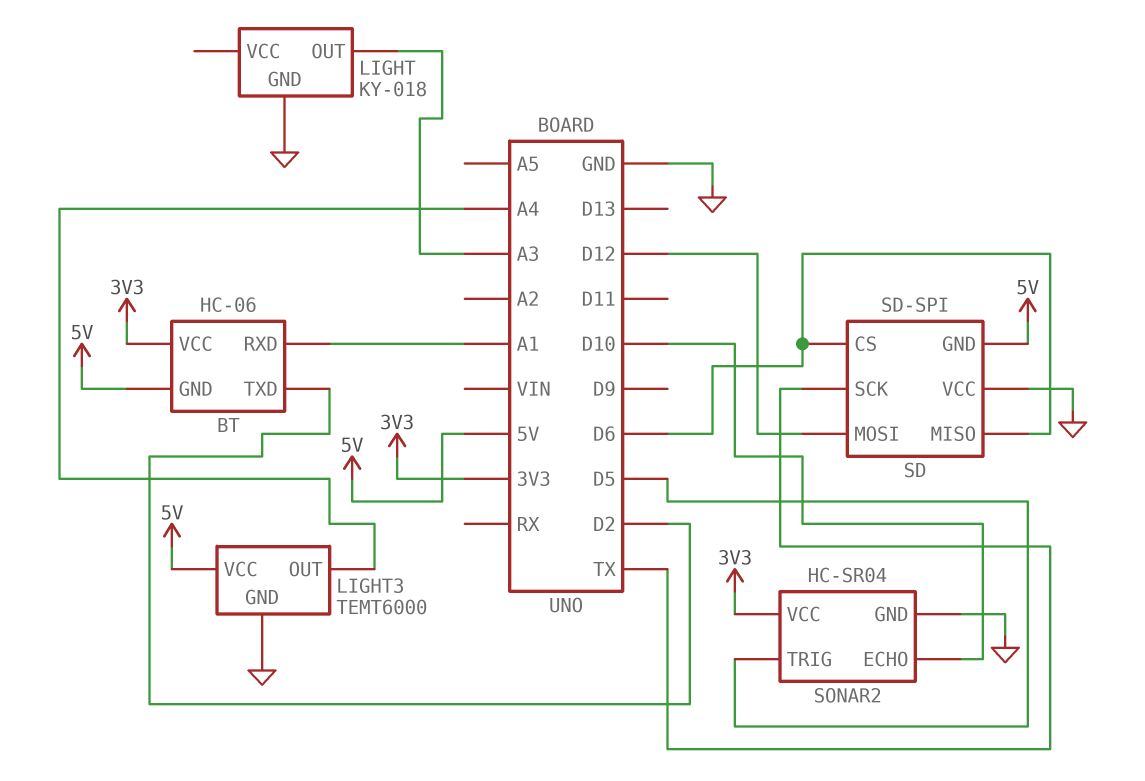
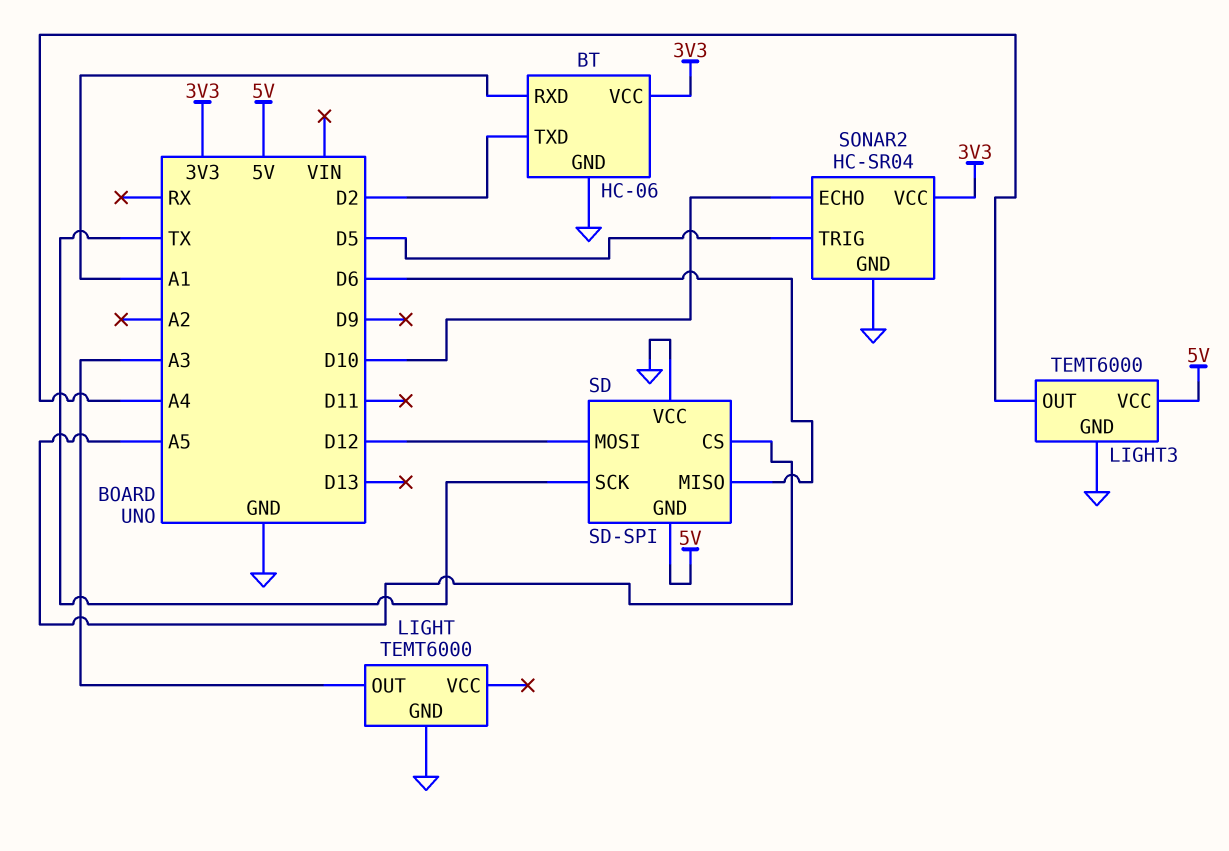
BT pin GND: 5V -> GND
LIGHT: KY-018 -> TEMT6000
SD pin CS: D6 -> A5

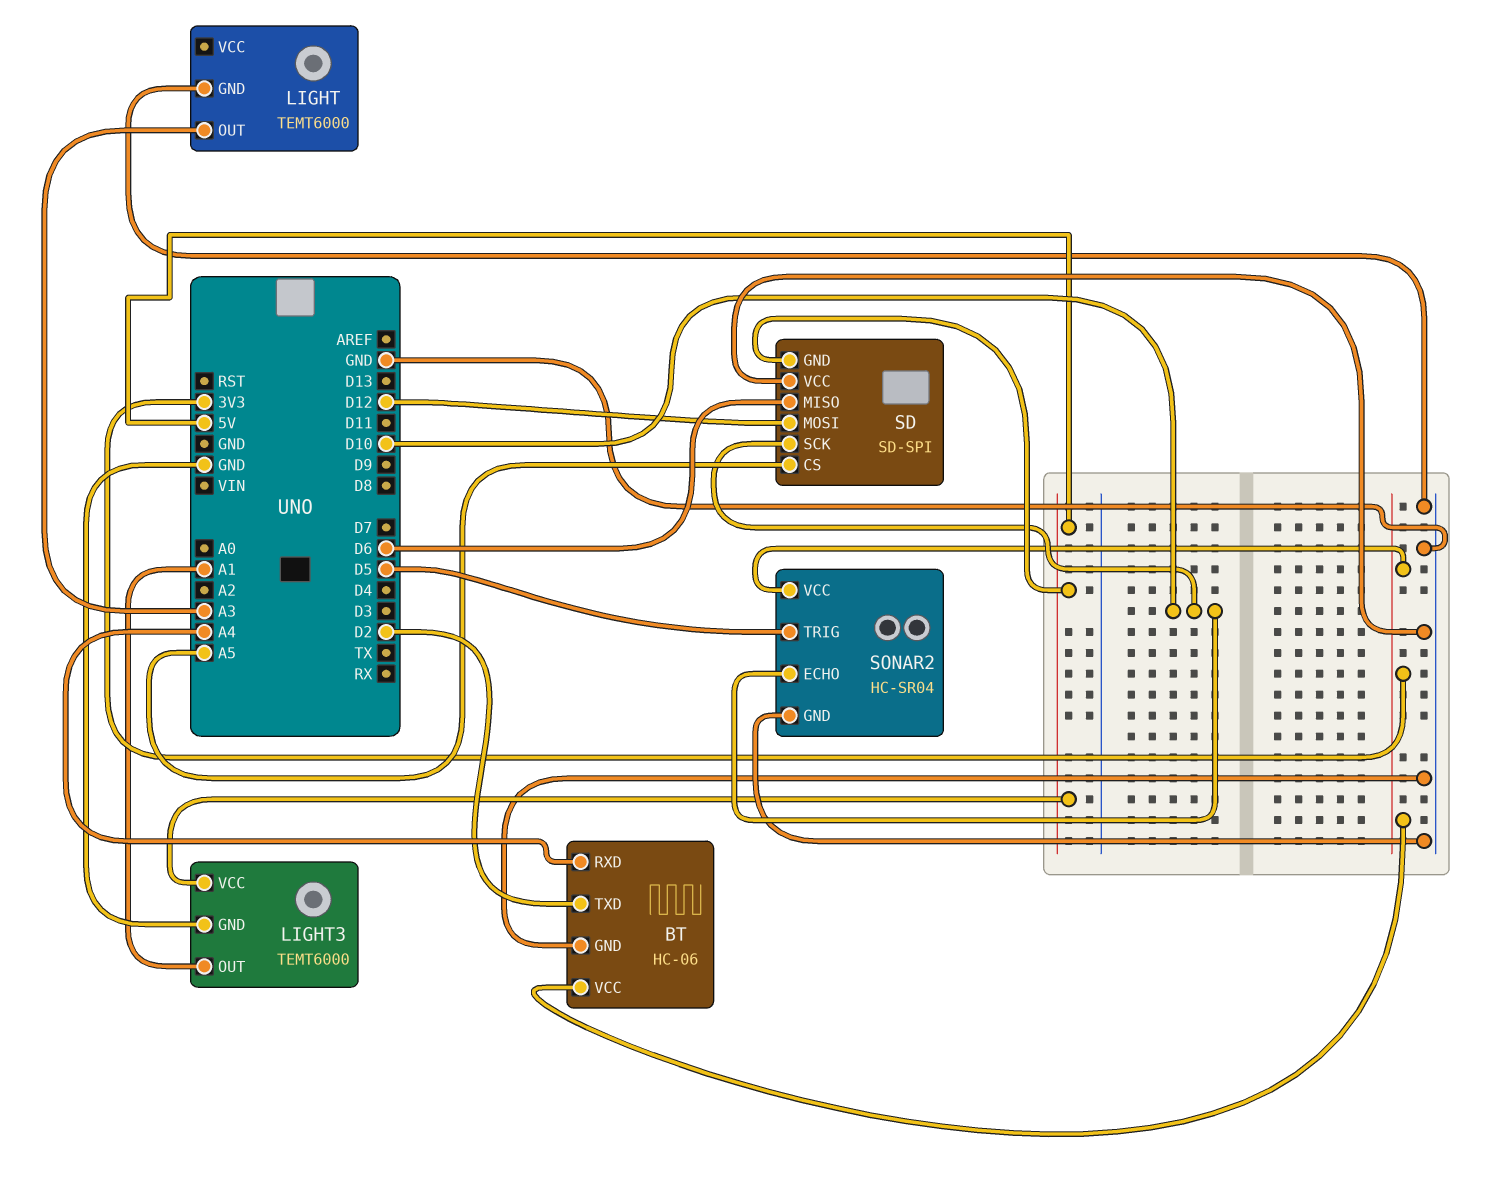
BT pin RXD: A1 -> A4
LIGHT3 pin OUT: A4 -> A1
SD pin SCK: TX -> D10

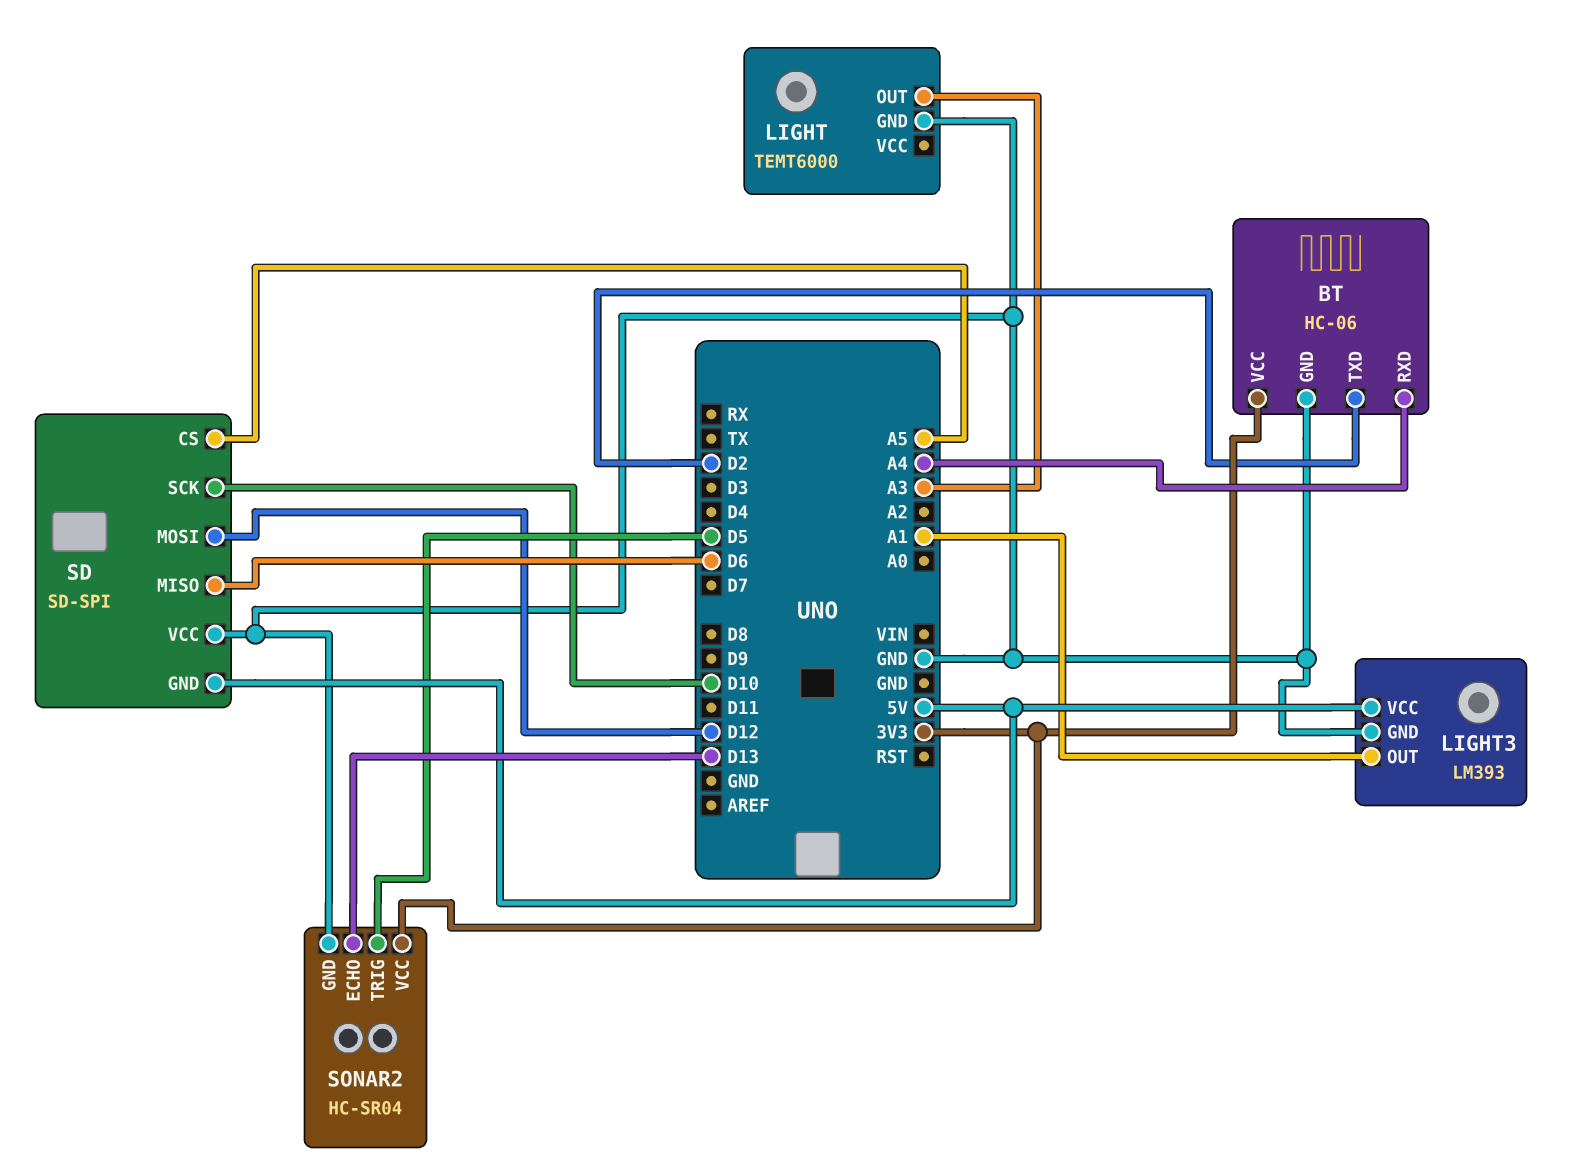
LIGHT3: TEMT6000 -> LM393
SONAR2 pin ECHO: D10 -> D13

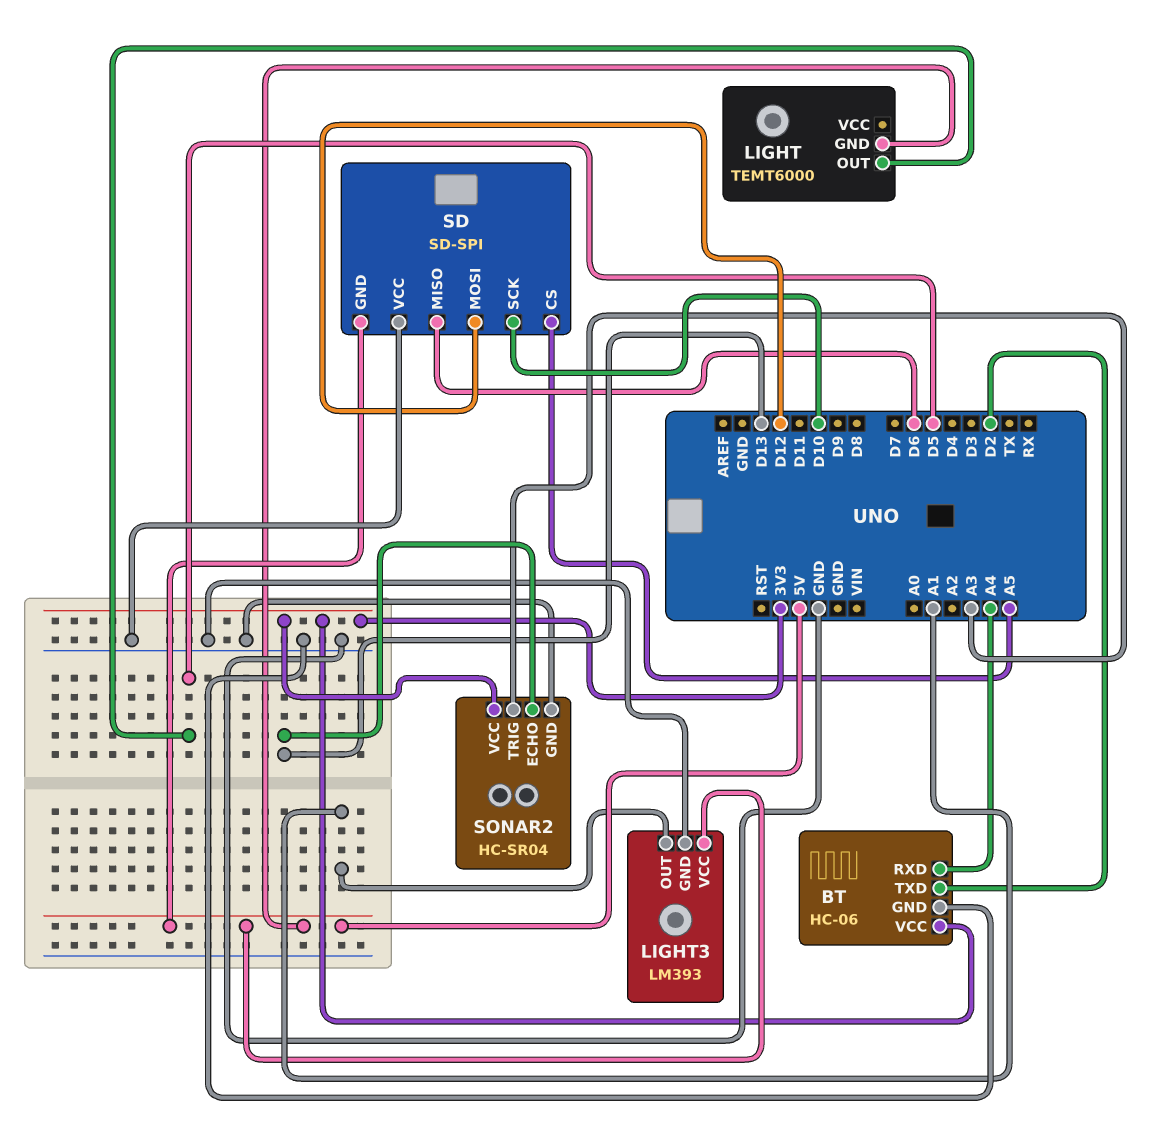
LIGHT pin GND: GND -> 5V
LIGHT pin OUT: A3 -> D5
SONAR2 pin TRIG: D5 -> A3

